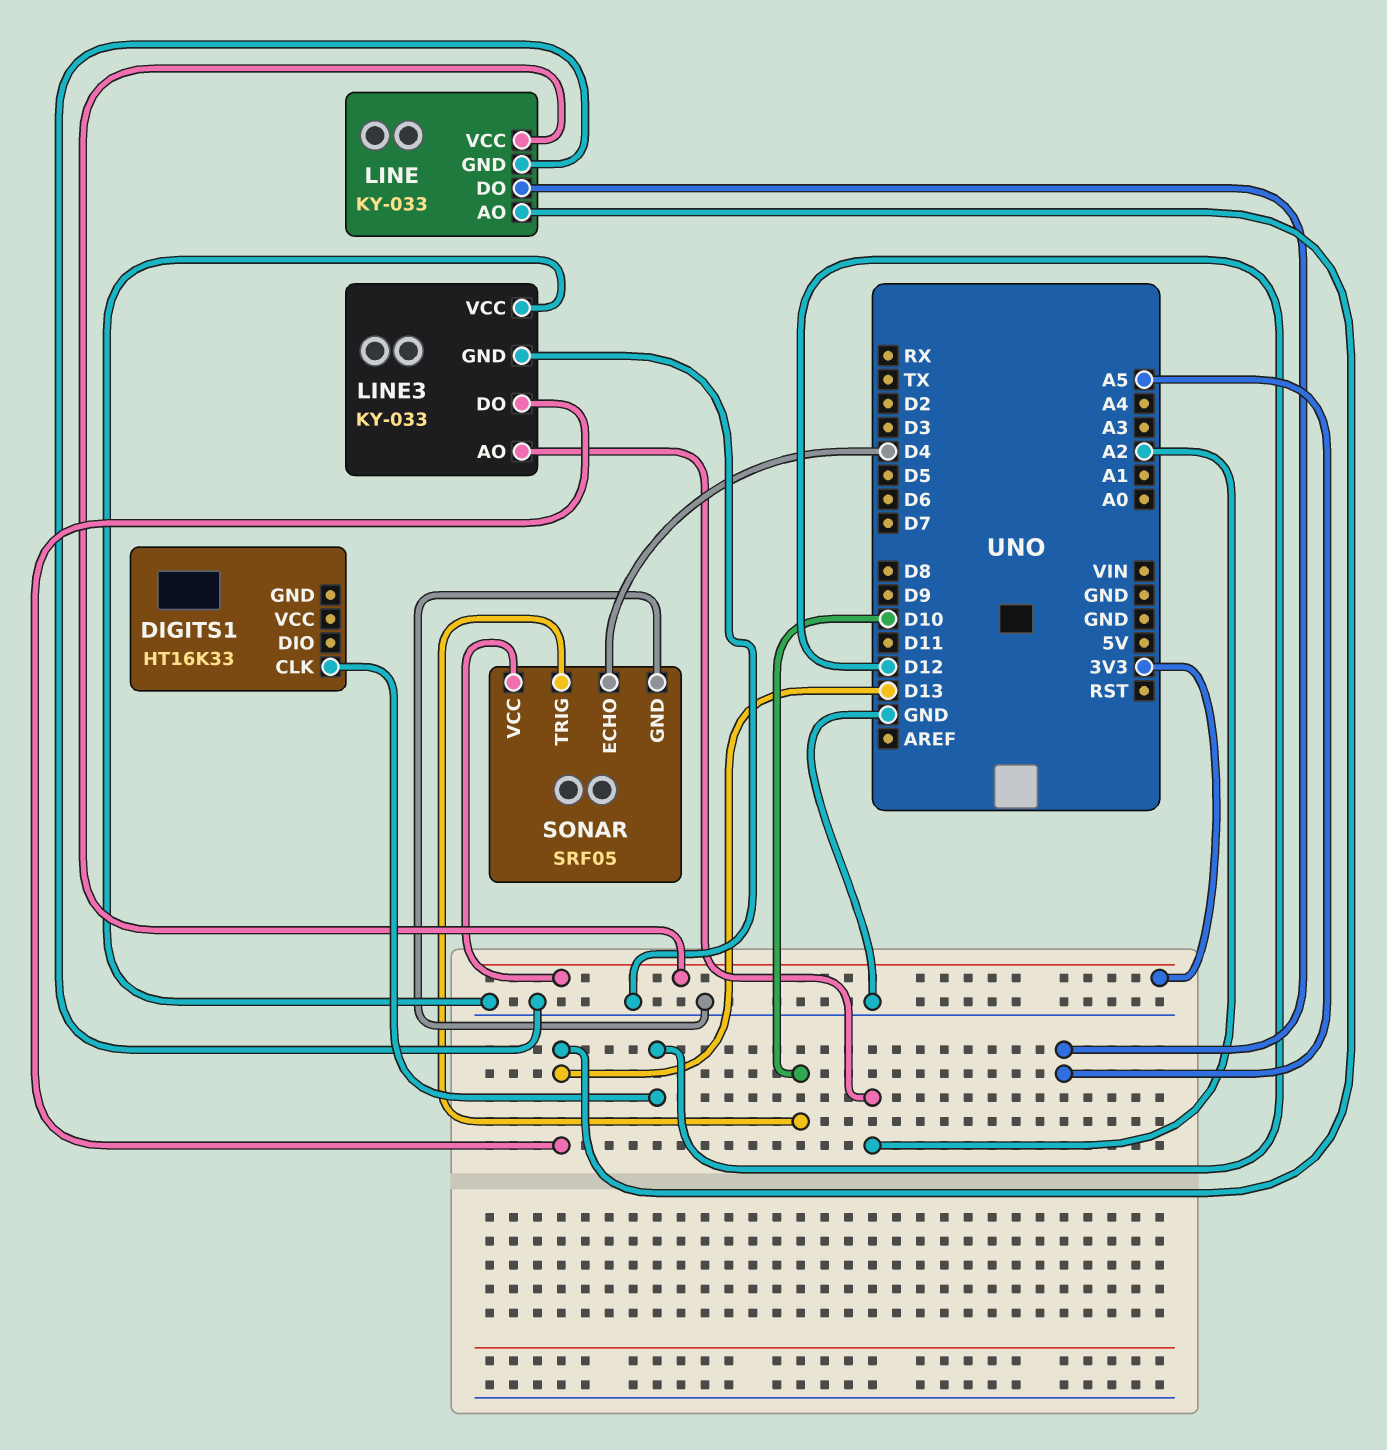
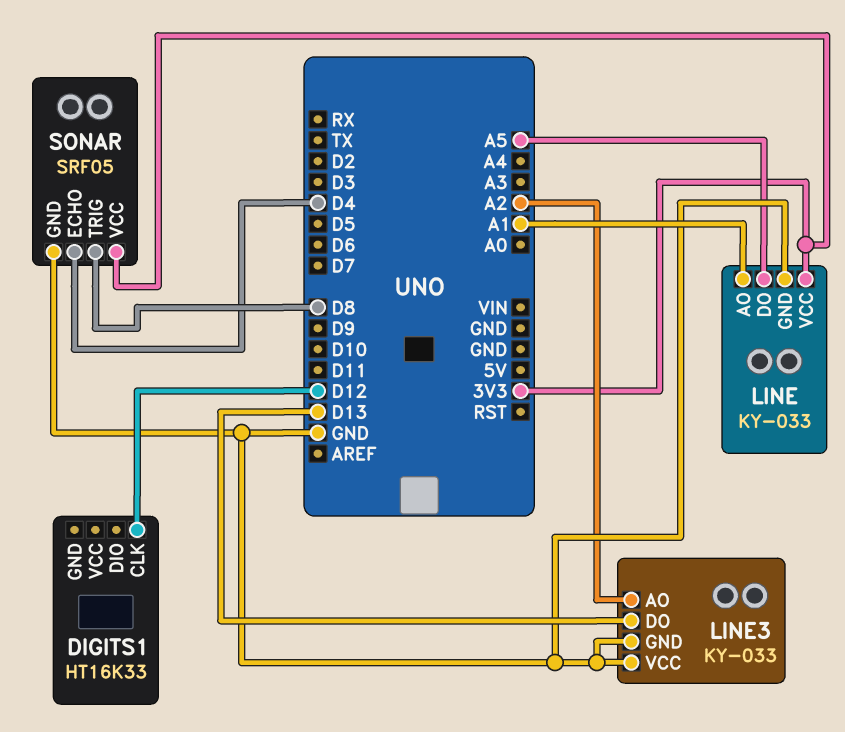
LINE pin AO: D13 -> A1
SONAR pin TRIG: D10 -> D8

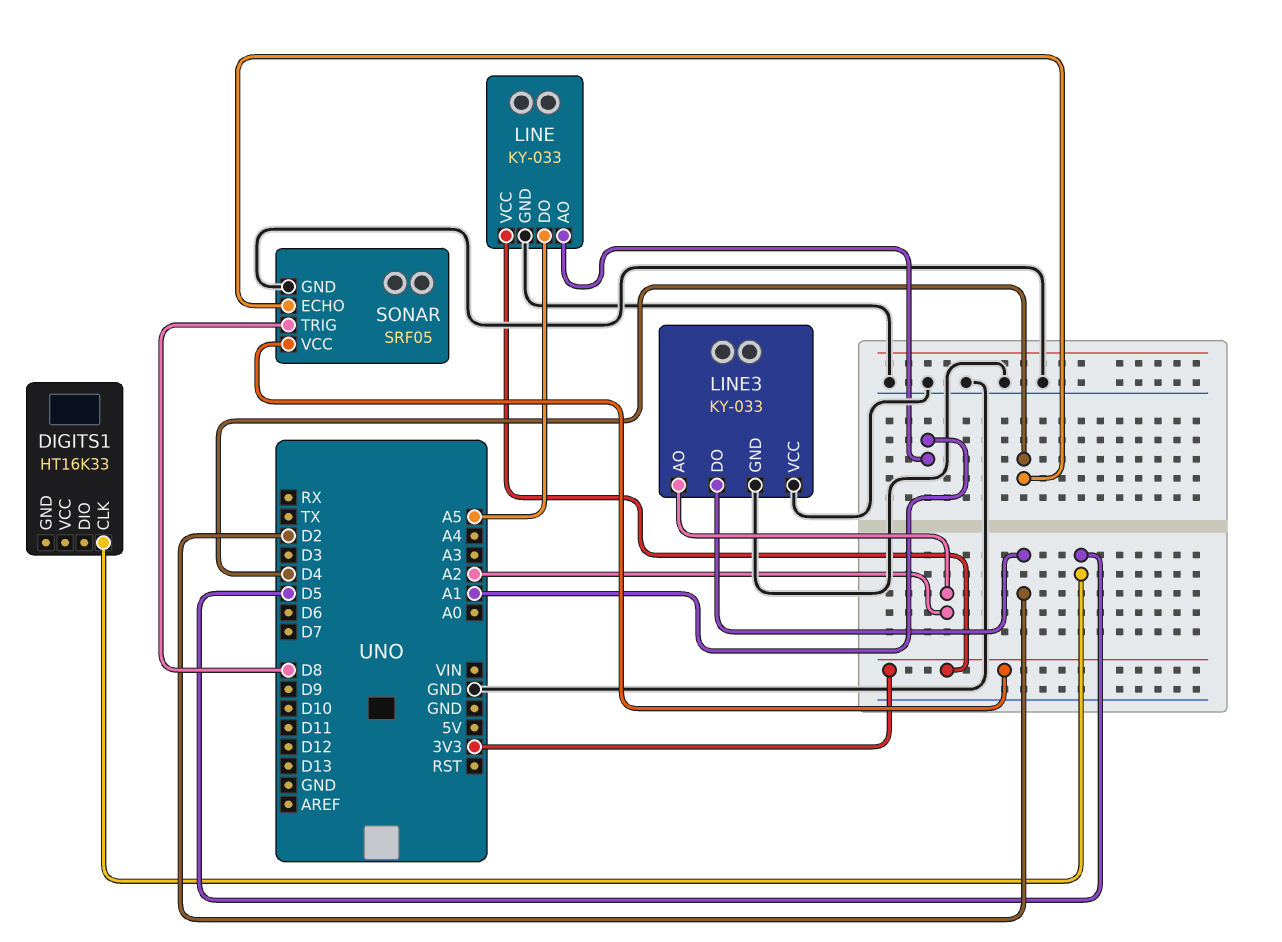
DIGITS1 pin CLK: D12 -> D5
LINE3 pin DO: D13 -> D2

